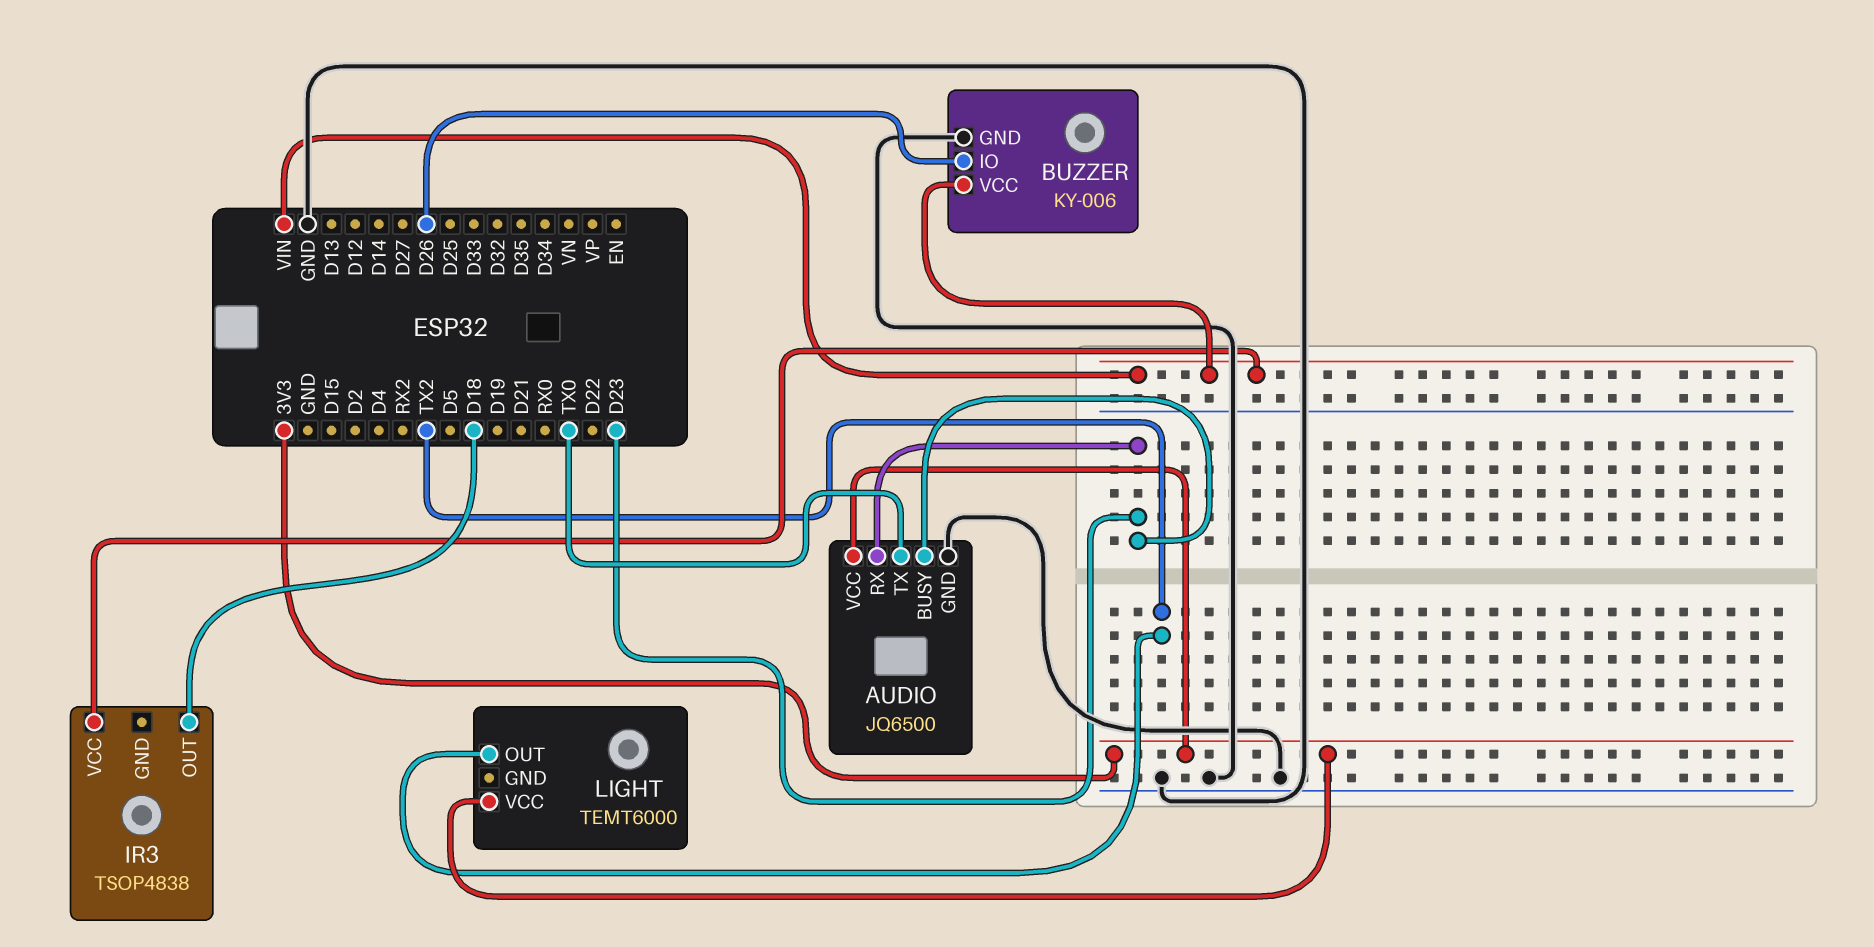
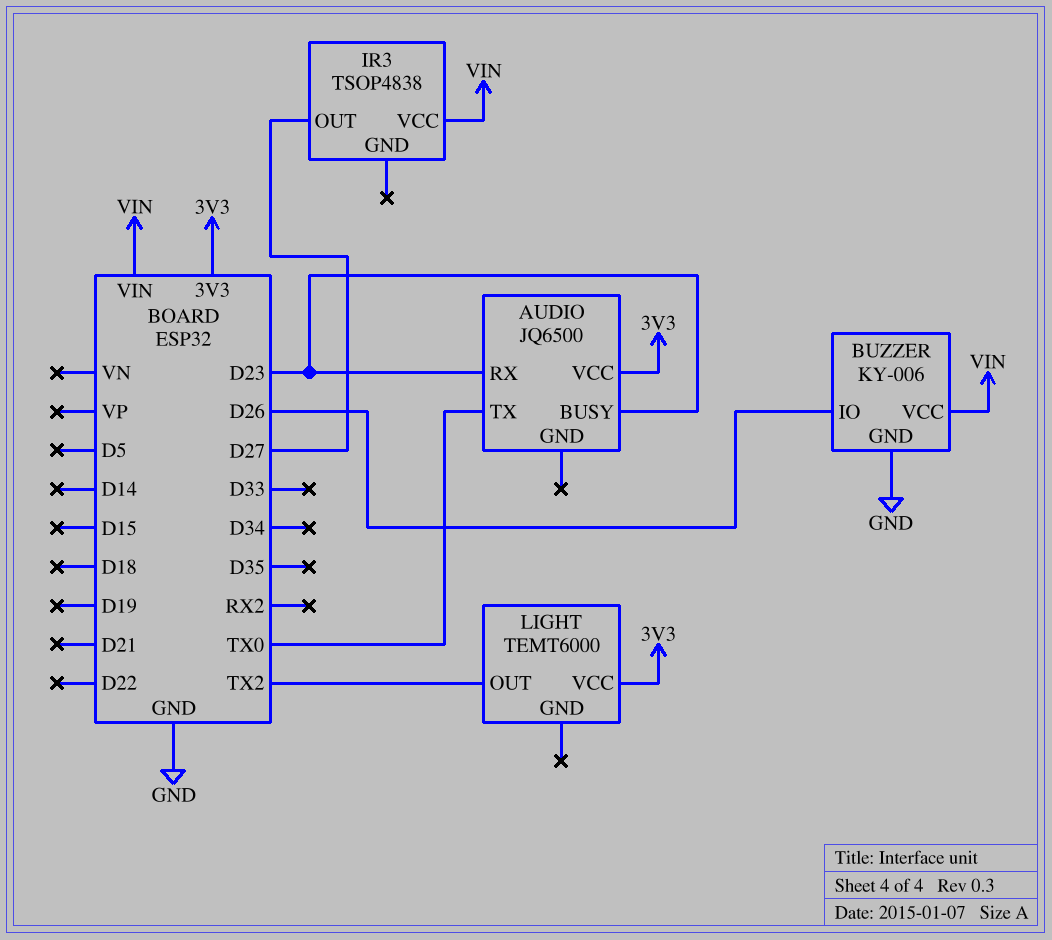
AUDIO pin GND: GND -> none
IR3 pin OUT: D18 -> D27

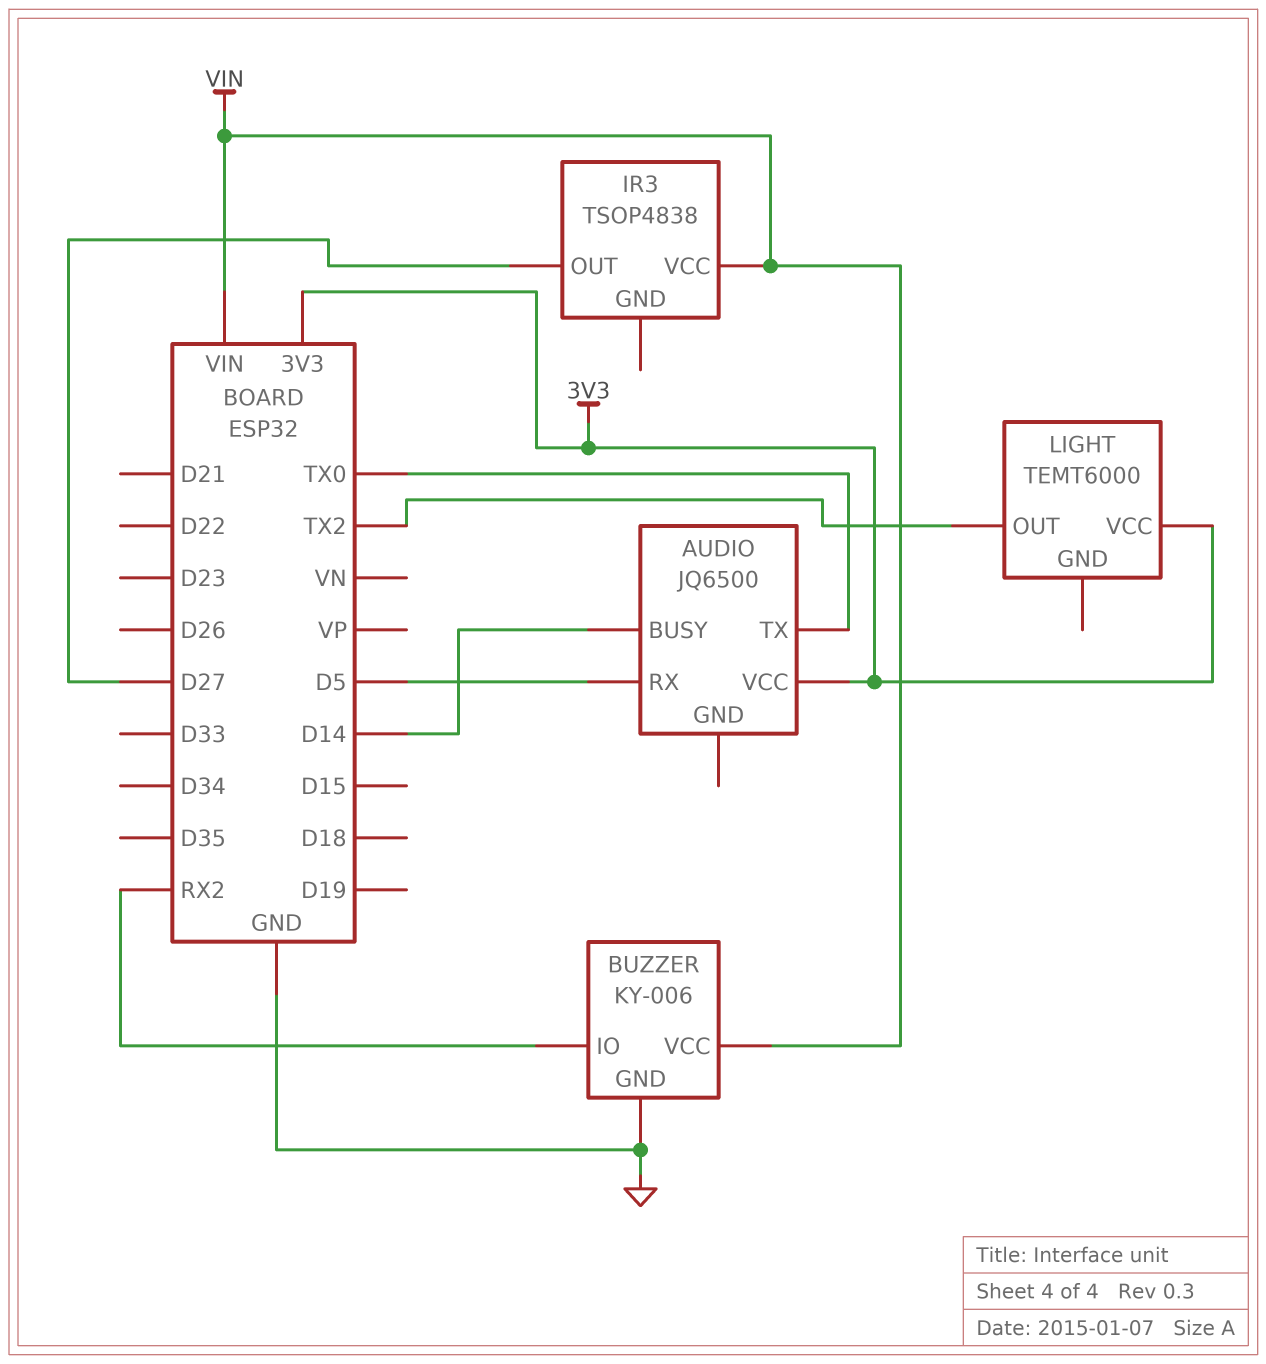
AUDIO pin BUSY: D23 -> D14
AUDIO pin RX: D23 -> D5
BUZZER pin IO: D26 -> RX2

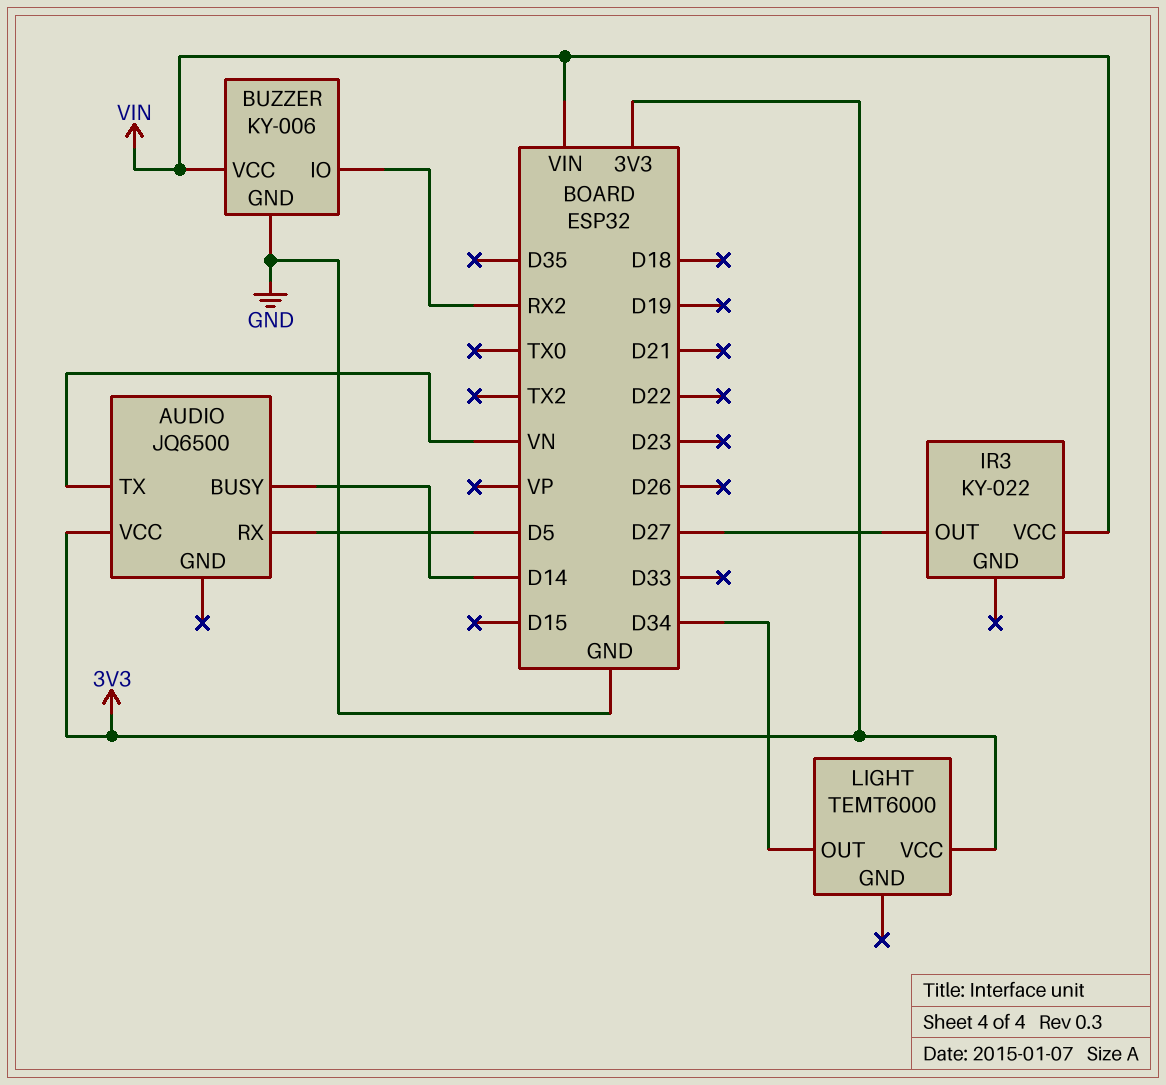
AUDIO pin TX: TX0 -> VN
IR3: TSOP4838 -> KY-022
LIGHT pin OUT: TX2 -> D34

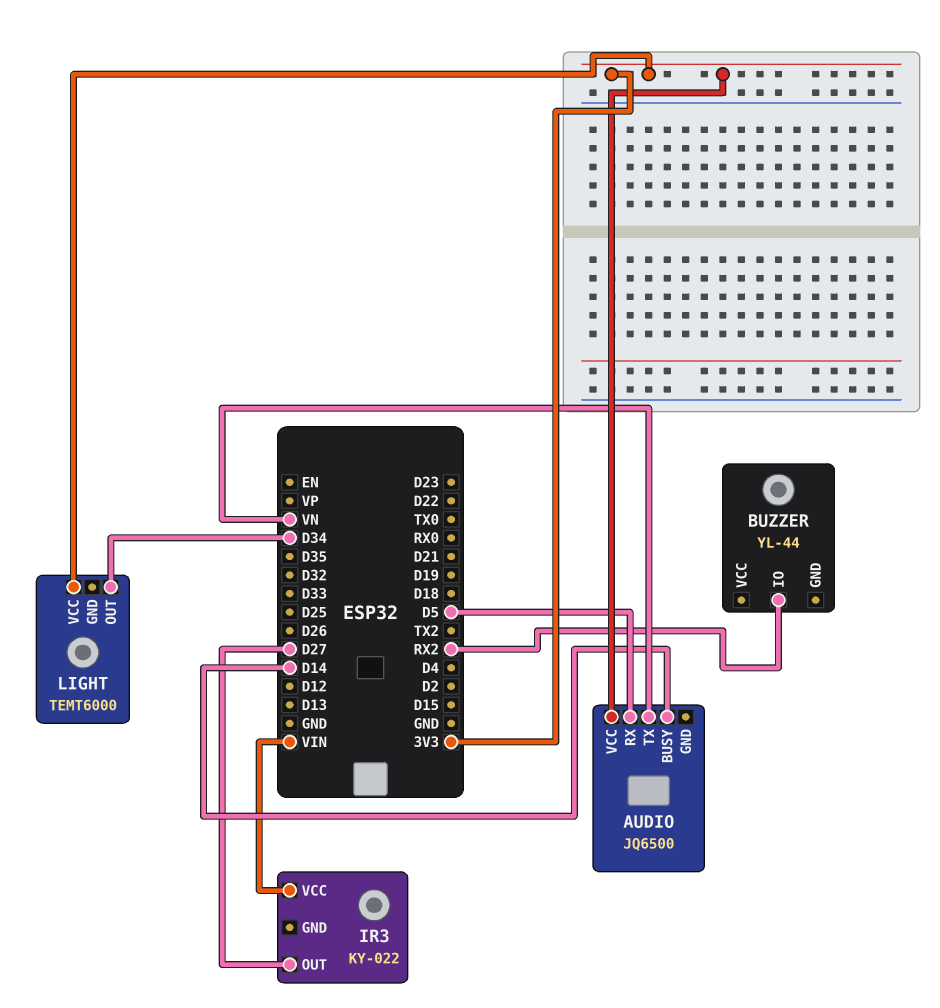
BUZZER: KY-006 -> YL-44
BUZZER pin GND: GND -> none
BUZZER pin VCC: VIN -> none

